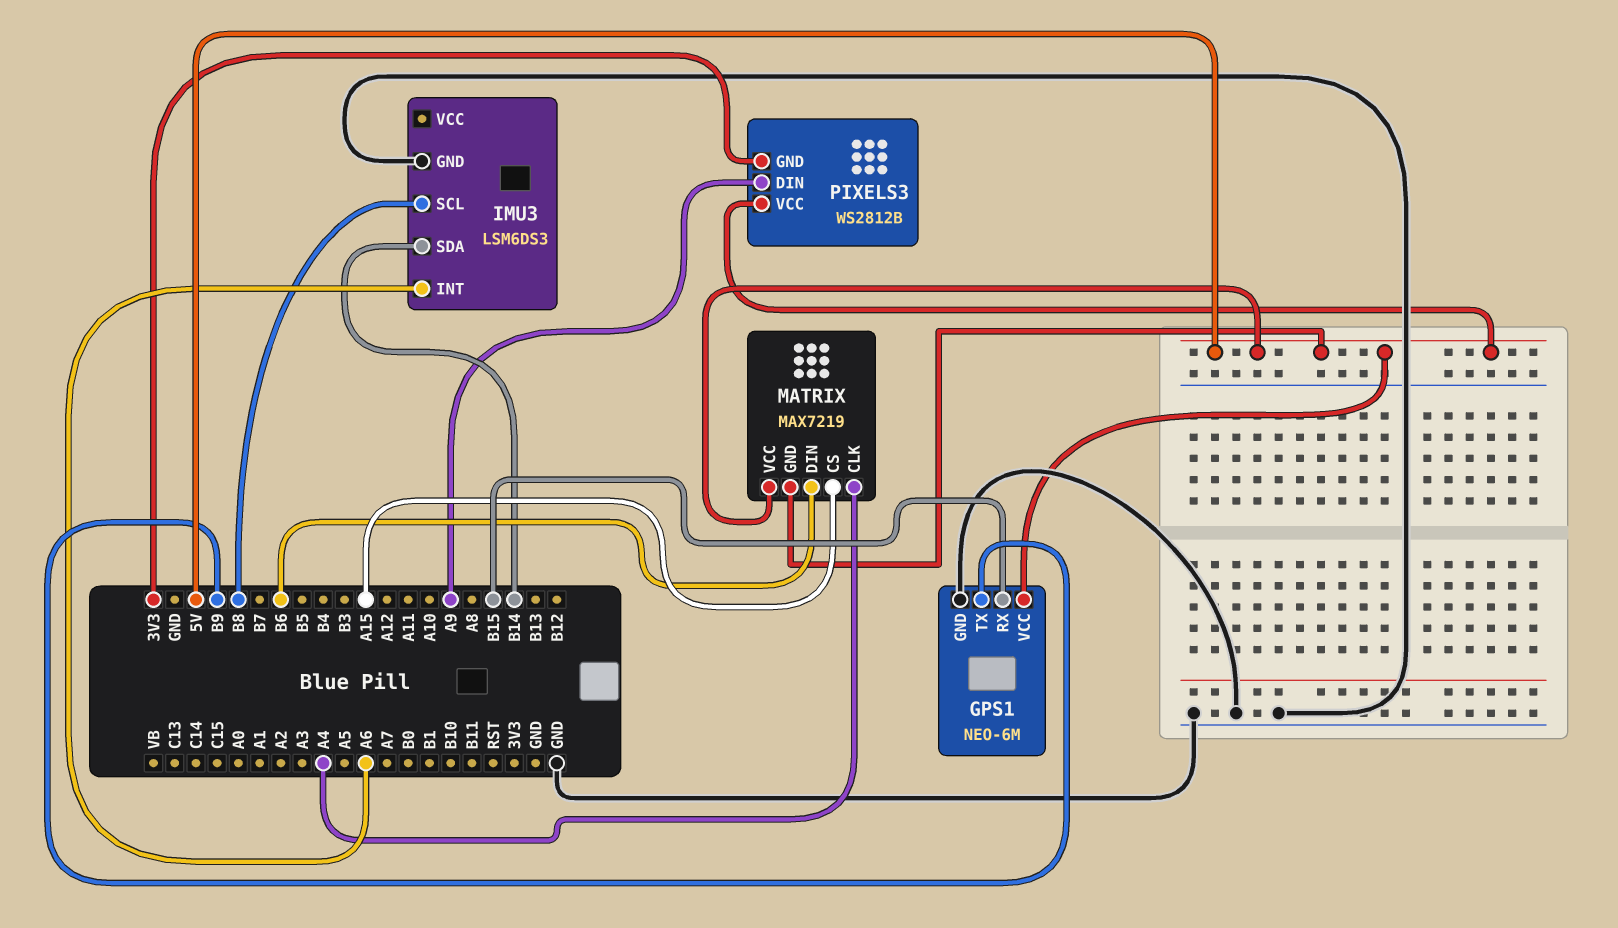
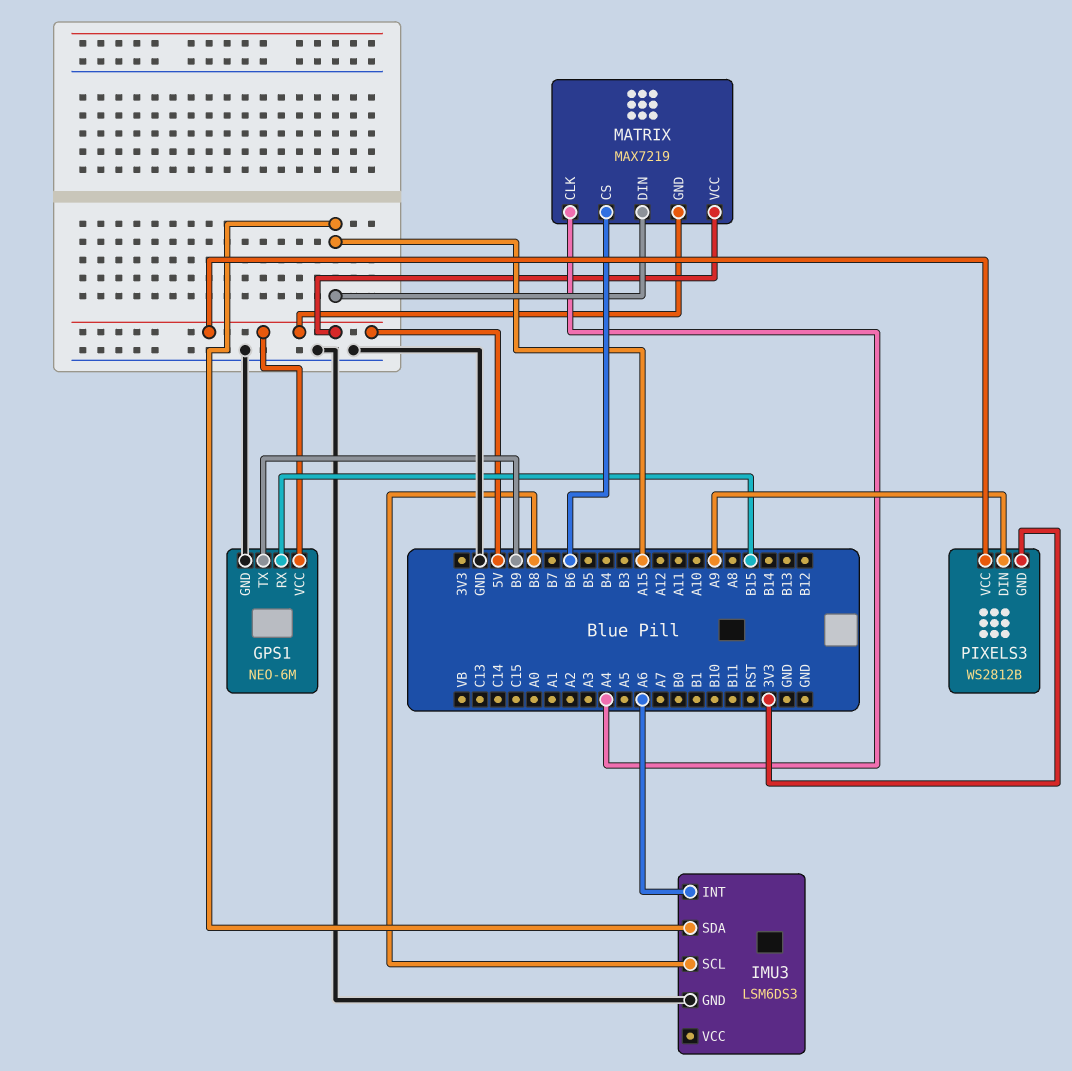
IMU3 pin SDA: B14 -> A15
MATRIX pin CS: A15 -> B6
MATRIX pin DIN: B6 -> A15

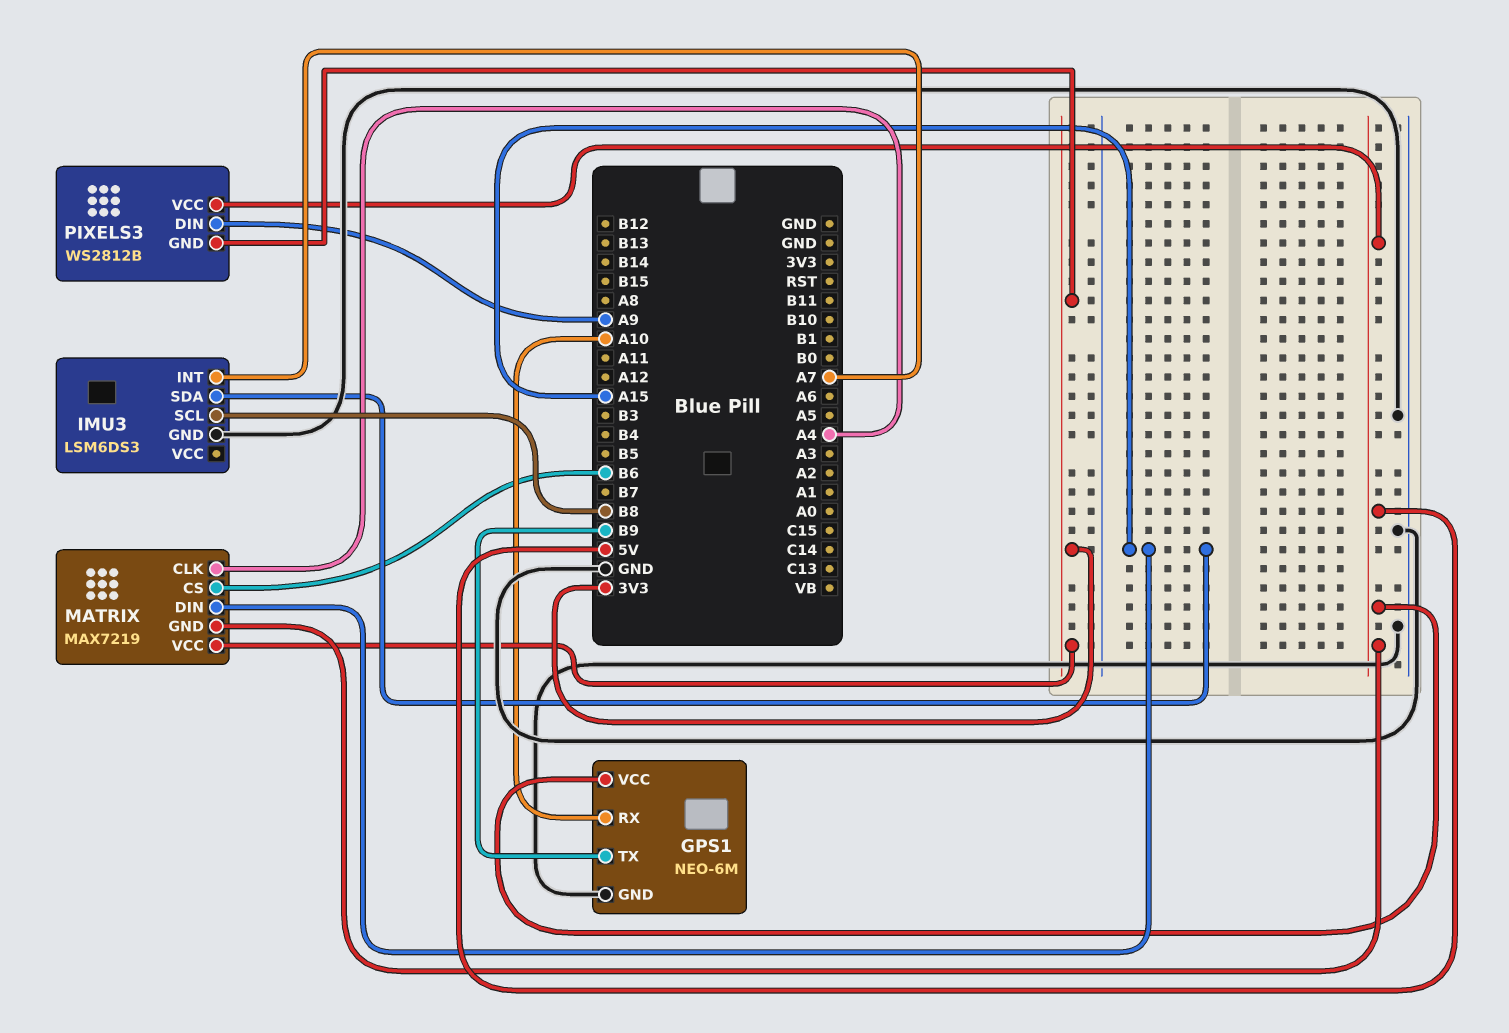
GPS1 pin RX: B15 -> A10
IMU3 pin INT: A6 -> A7
MATRIX pin VCC: 5V -> 3V3

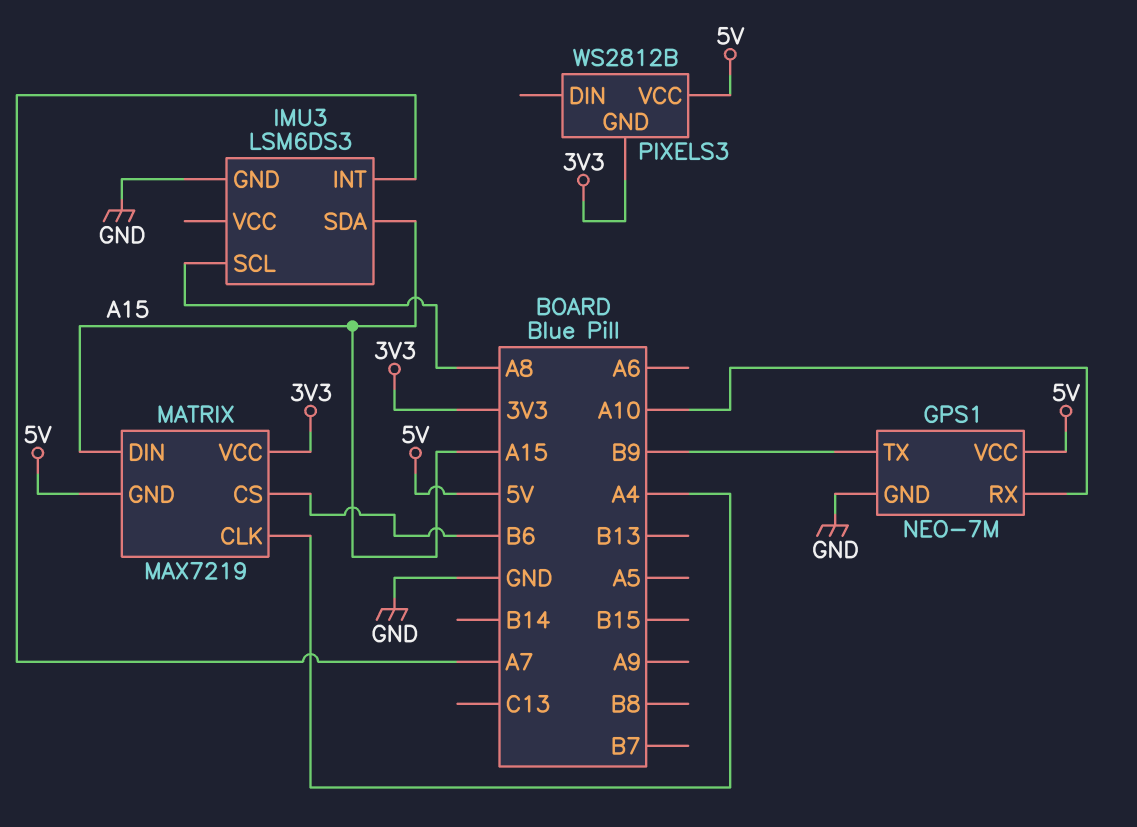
GPS1: NEO-6M -> NEO-7M
IMU3 pin SCL: B8 -> A8
PIXELS3 pin DIN: A9 -> none

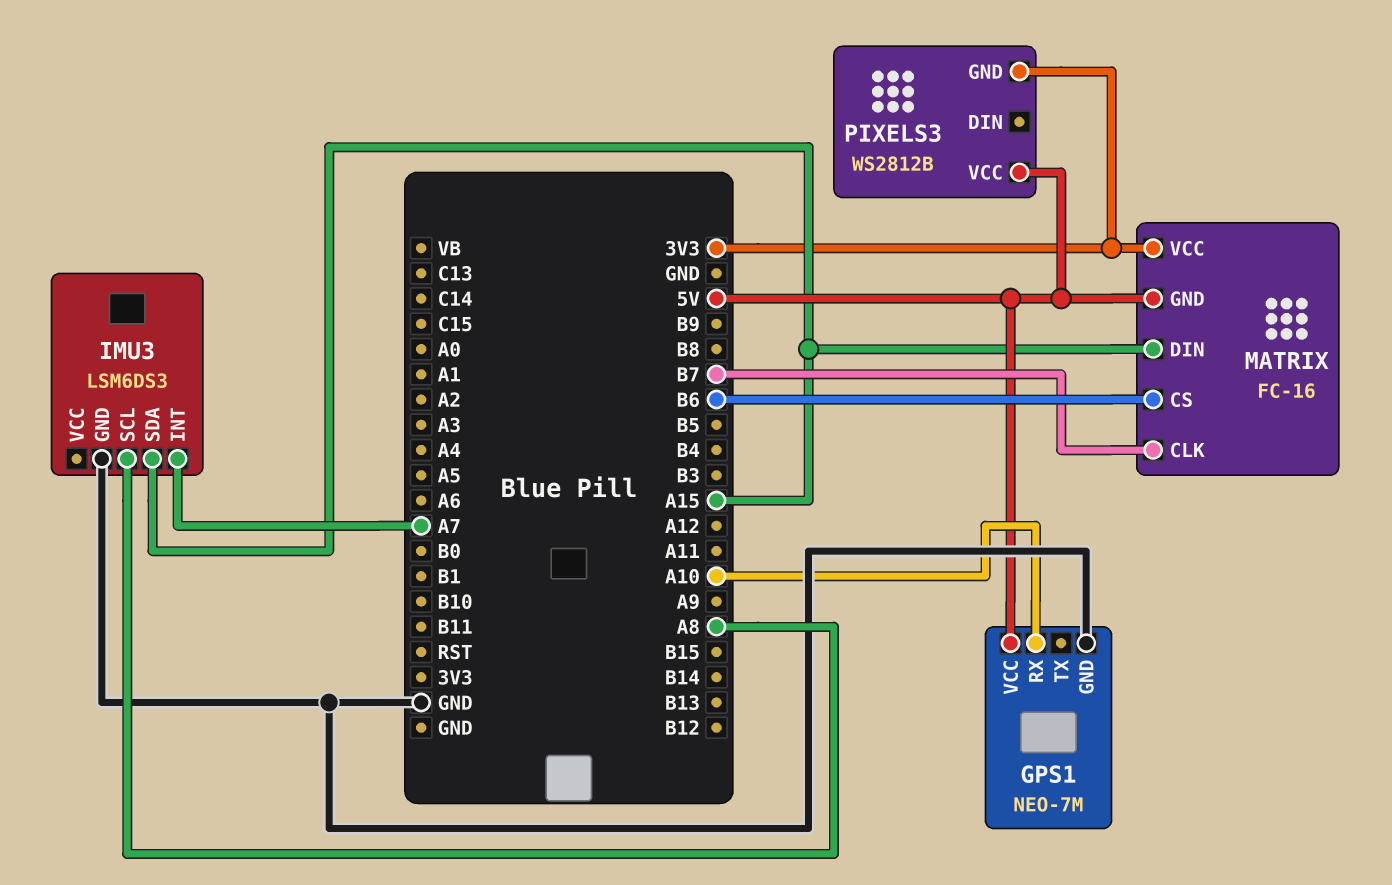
GPS1 pin TX: B9 -> none
MATRIX: MAX7219 -> FC-16
MATRIX pin CLK: A4 -> B7

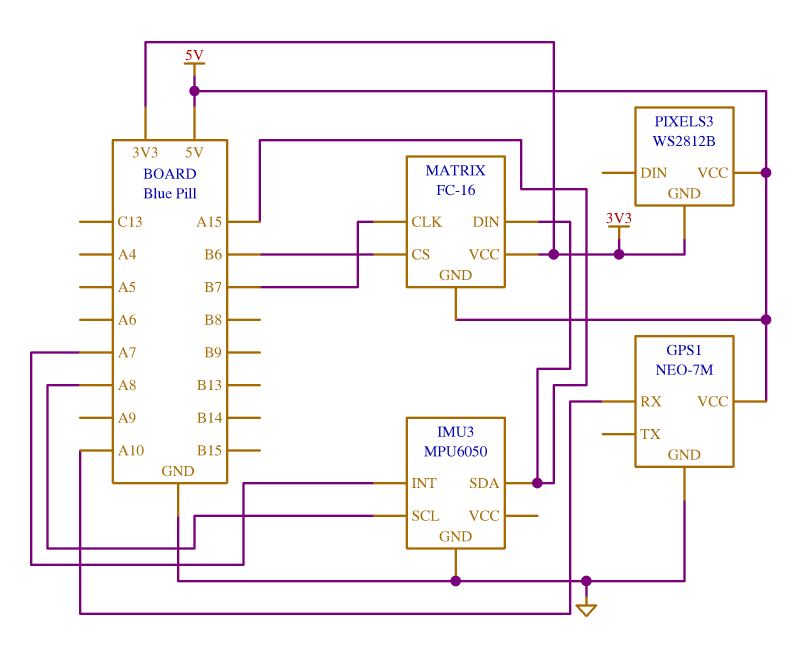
IMU3: LSM6DS3 -> MPU6050

